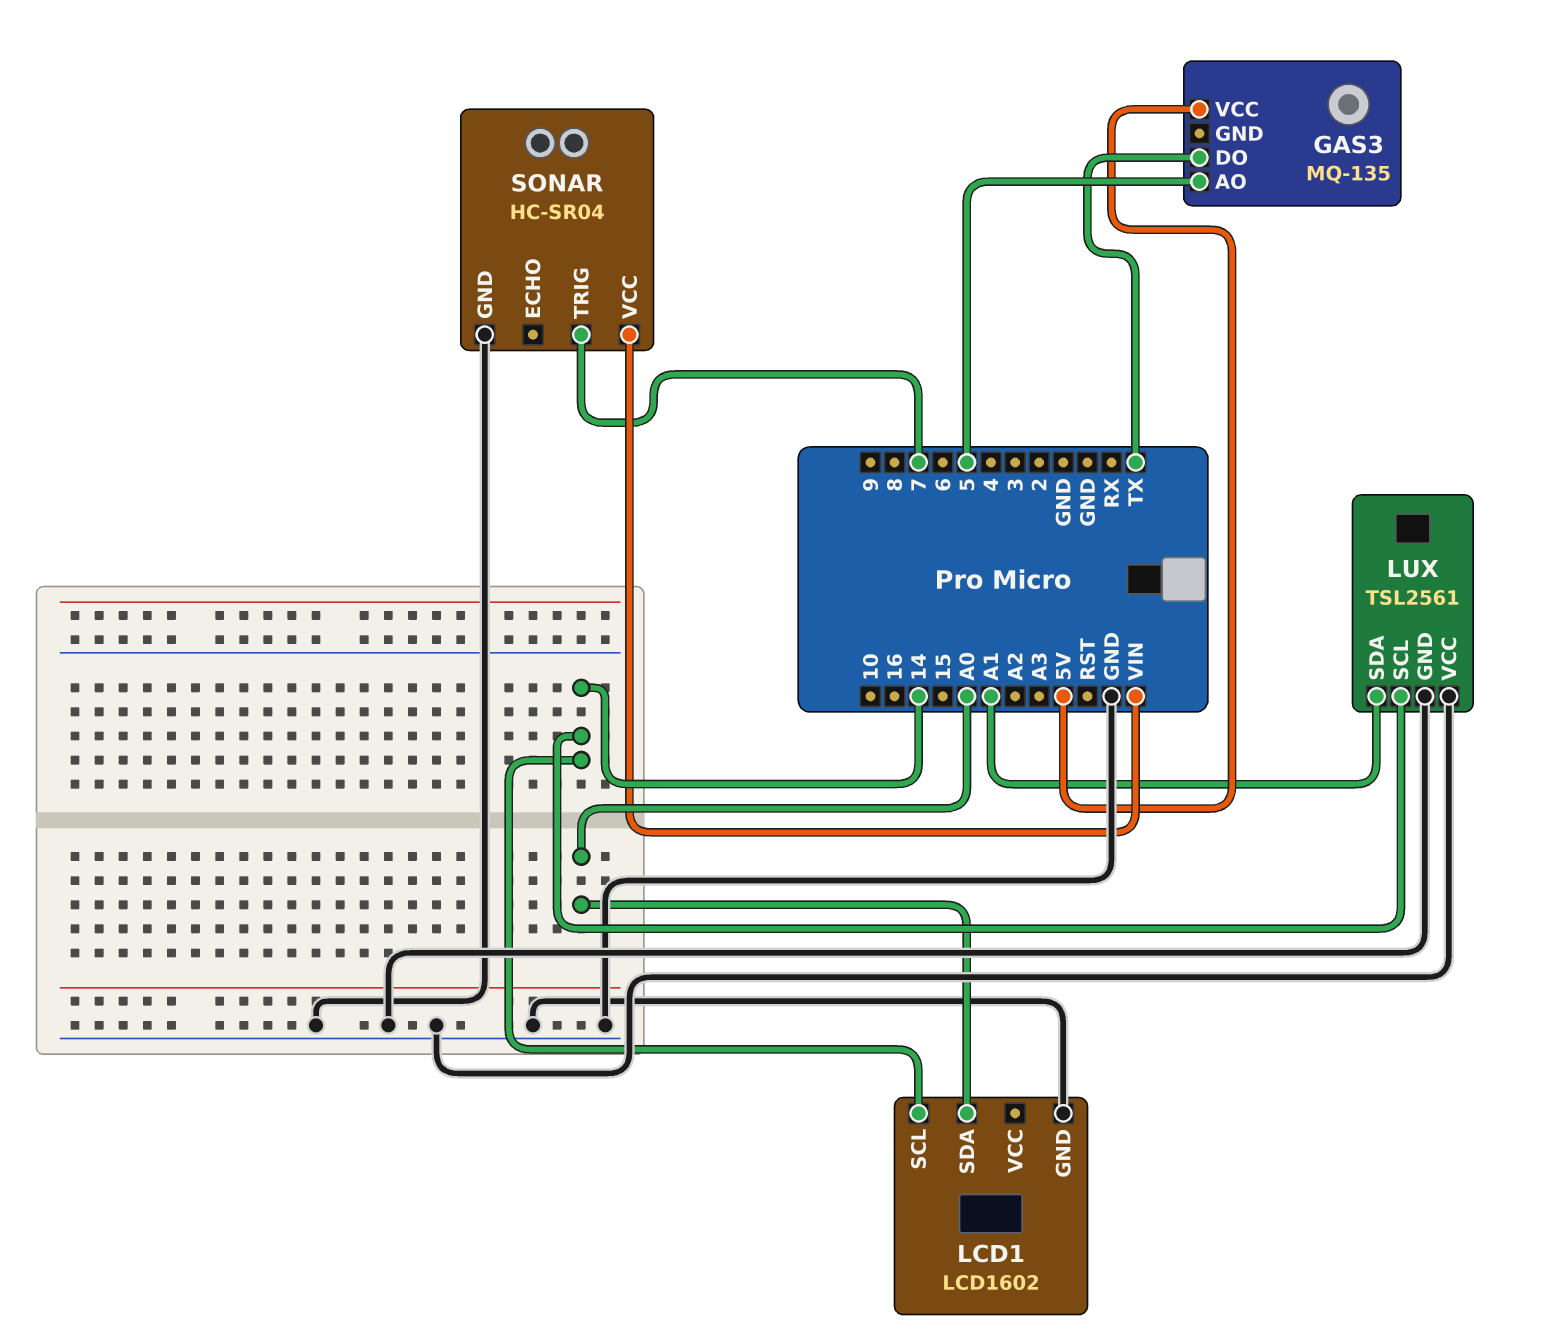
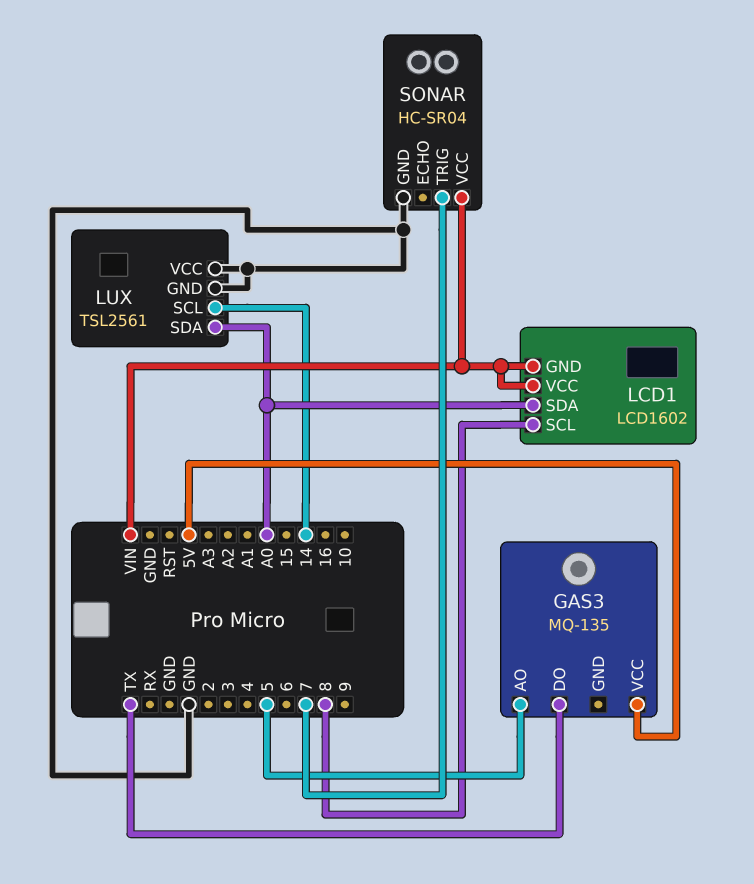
LCD1 pin GND: GND -> VIN
LCD1 pin SCL: 14 -> 8
LCD1 pin VCC: none -> VIN
LUX pin SDA: A1 -> A0

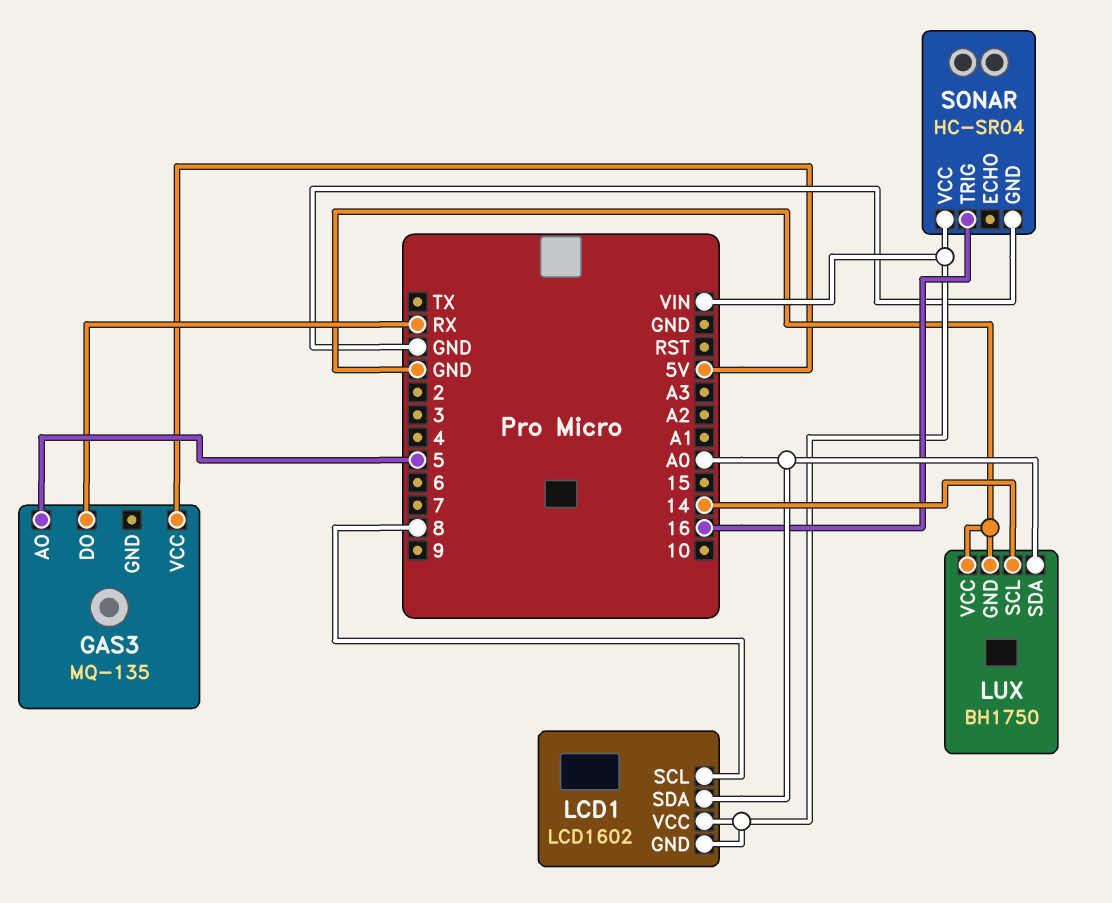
GAS3 pin DO: TX -> RX
LUX: TSL2561 -> BH1750
SONAR pin TRIG: 7 -> 16

